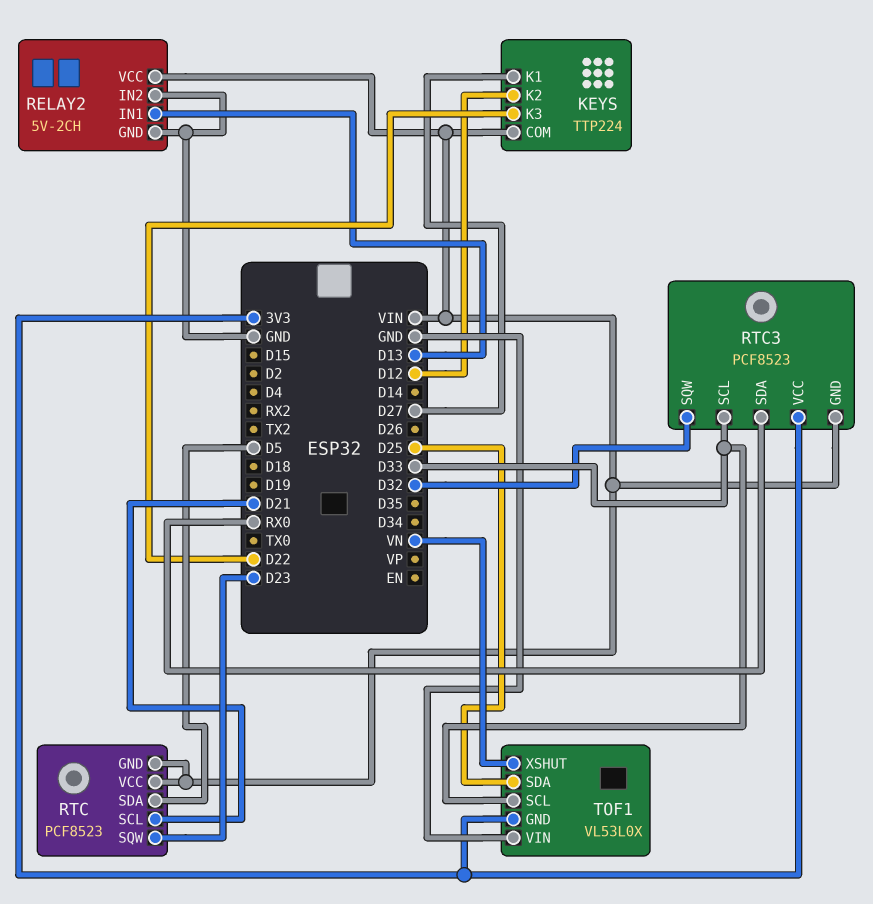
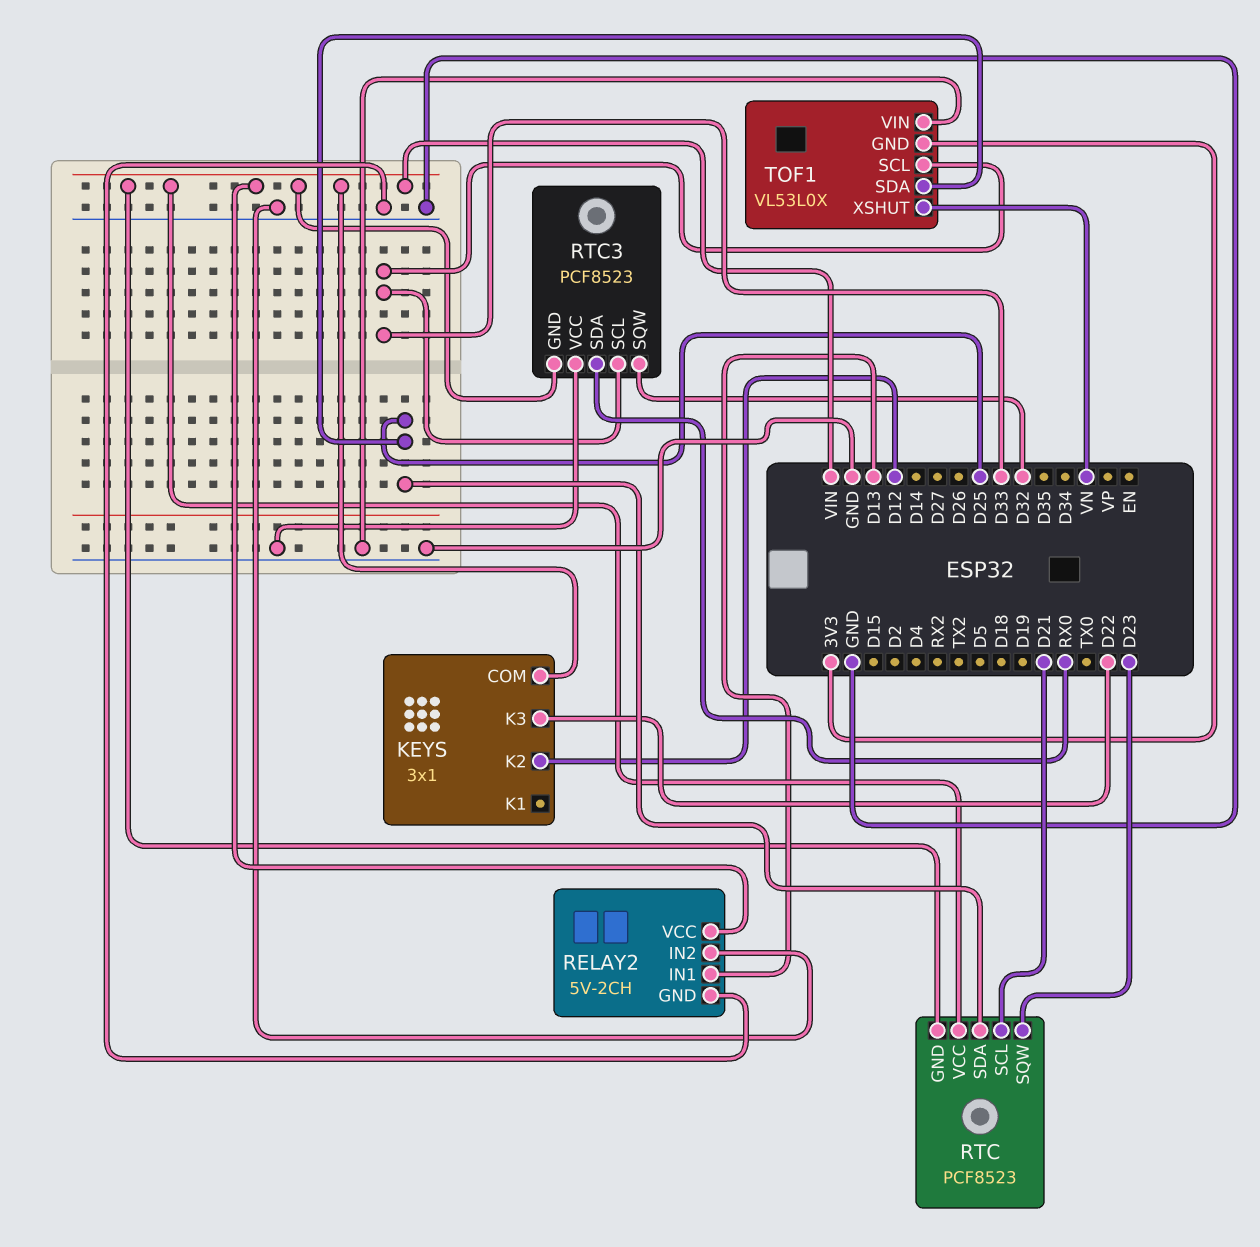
KEYS: TTP224 -> 3x1
KEYS pin K1: D27 -> none
RTC pin SDA: D5 -> D25
RTC3 pin VCC: 3V3 -> GND

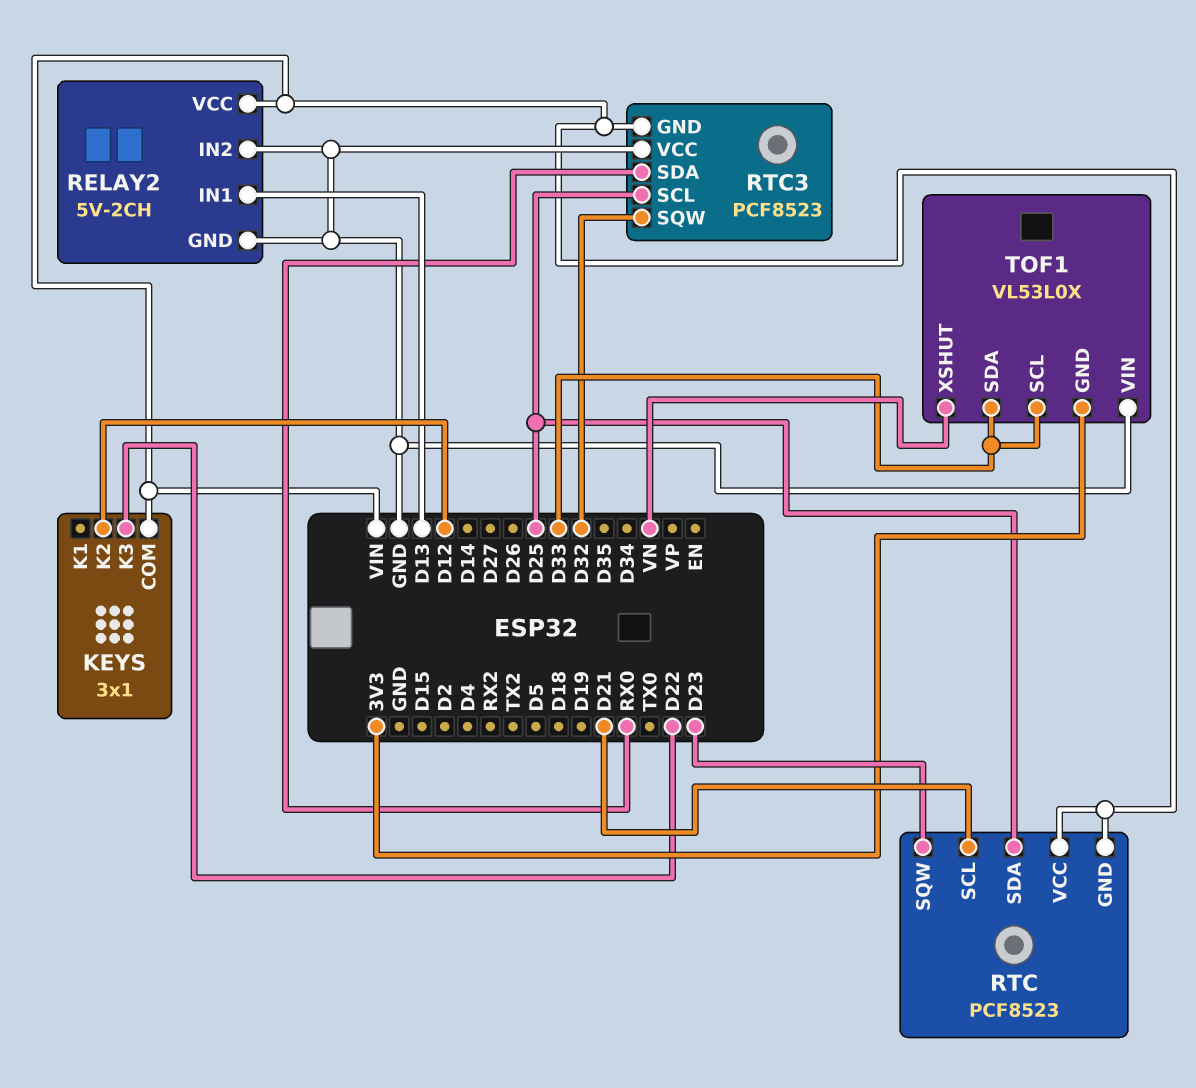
RTC3 pin SCL: D33 -> D25
TOF1 pin SDA: D25 -> D33

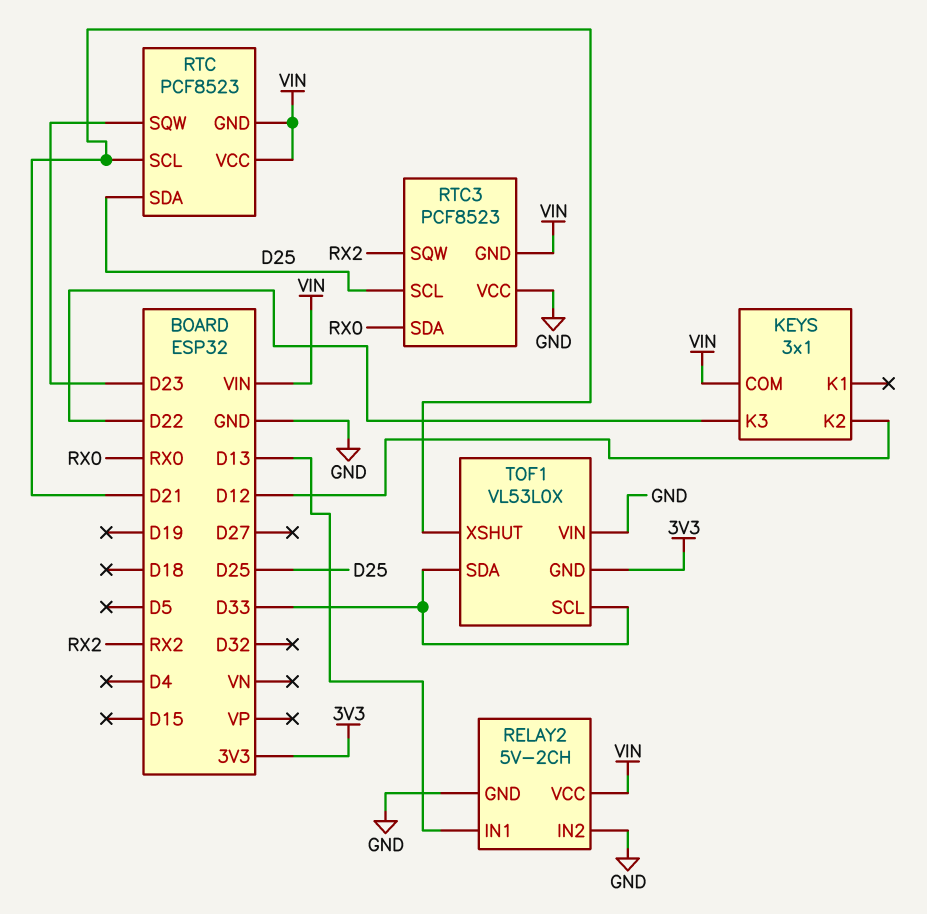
RTC3 pin SQW: D32 -> RX2
TOF1 pin XSHUT: VN -> D21

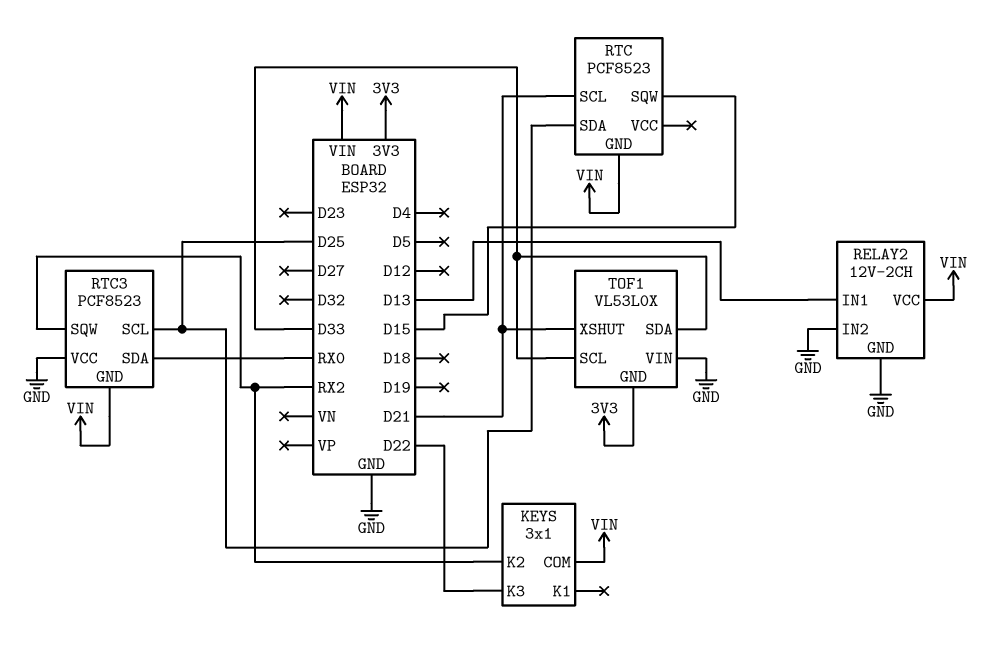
KEYS pin K2: D12 -> RX2
RELAY2: 5V-2CH -> 12V-2CH
RTC pin SQW: D23 -> D15
RTC pin VCC: VIN -> none

